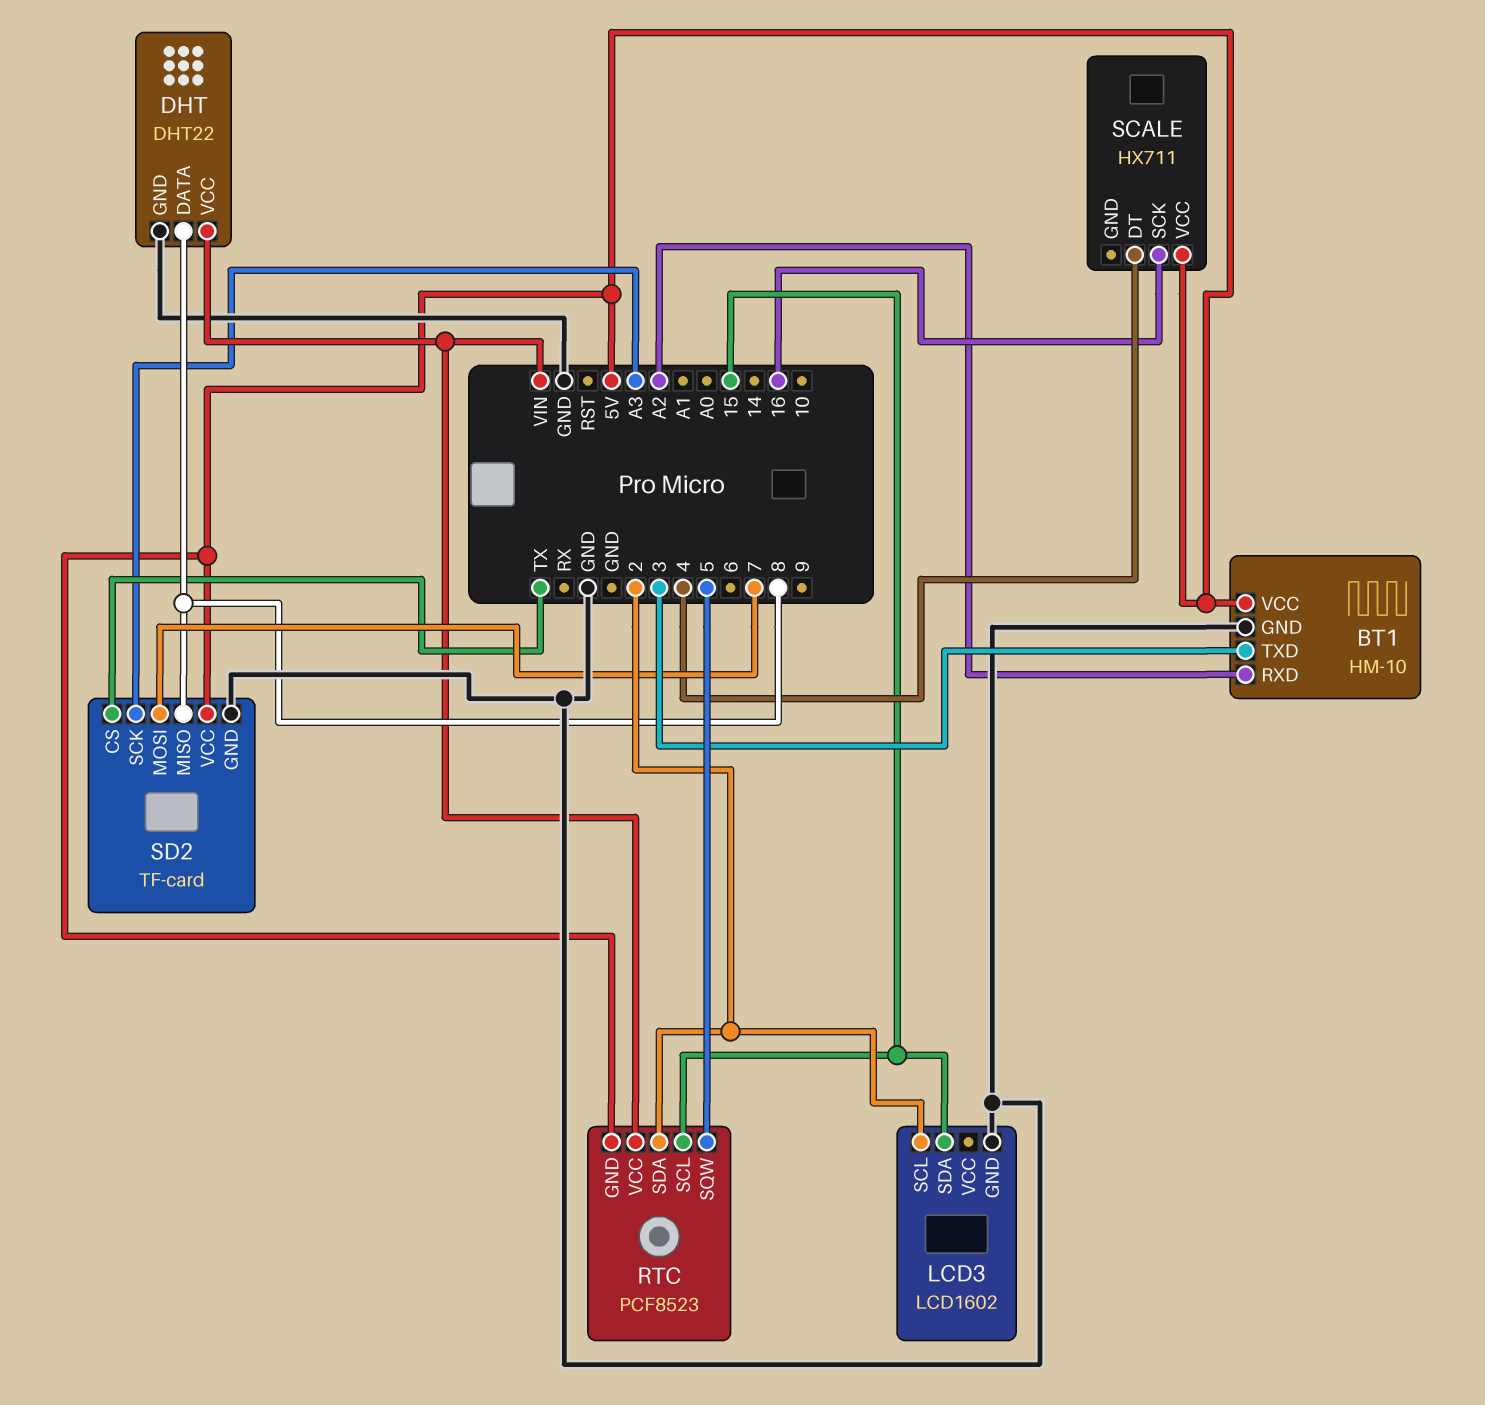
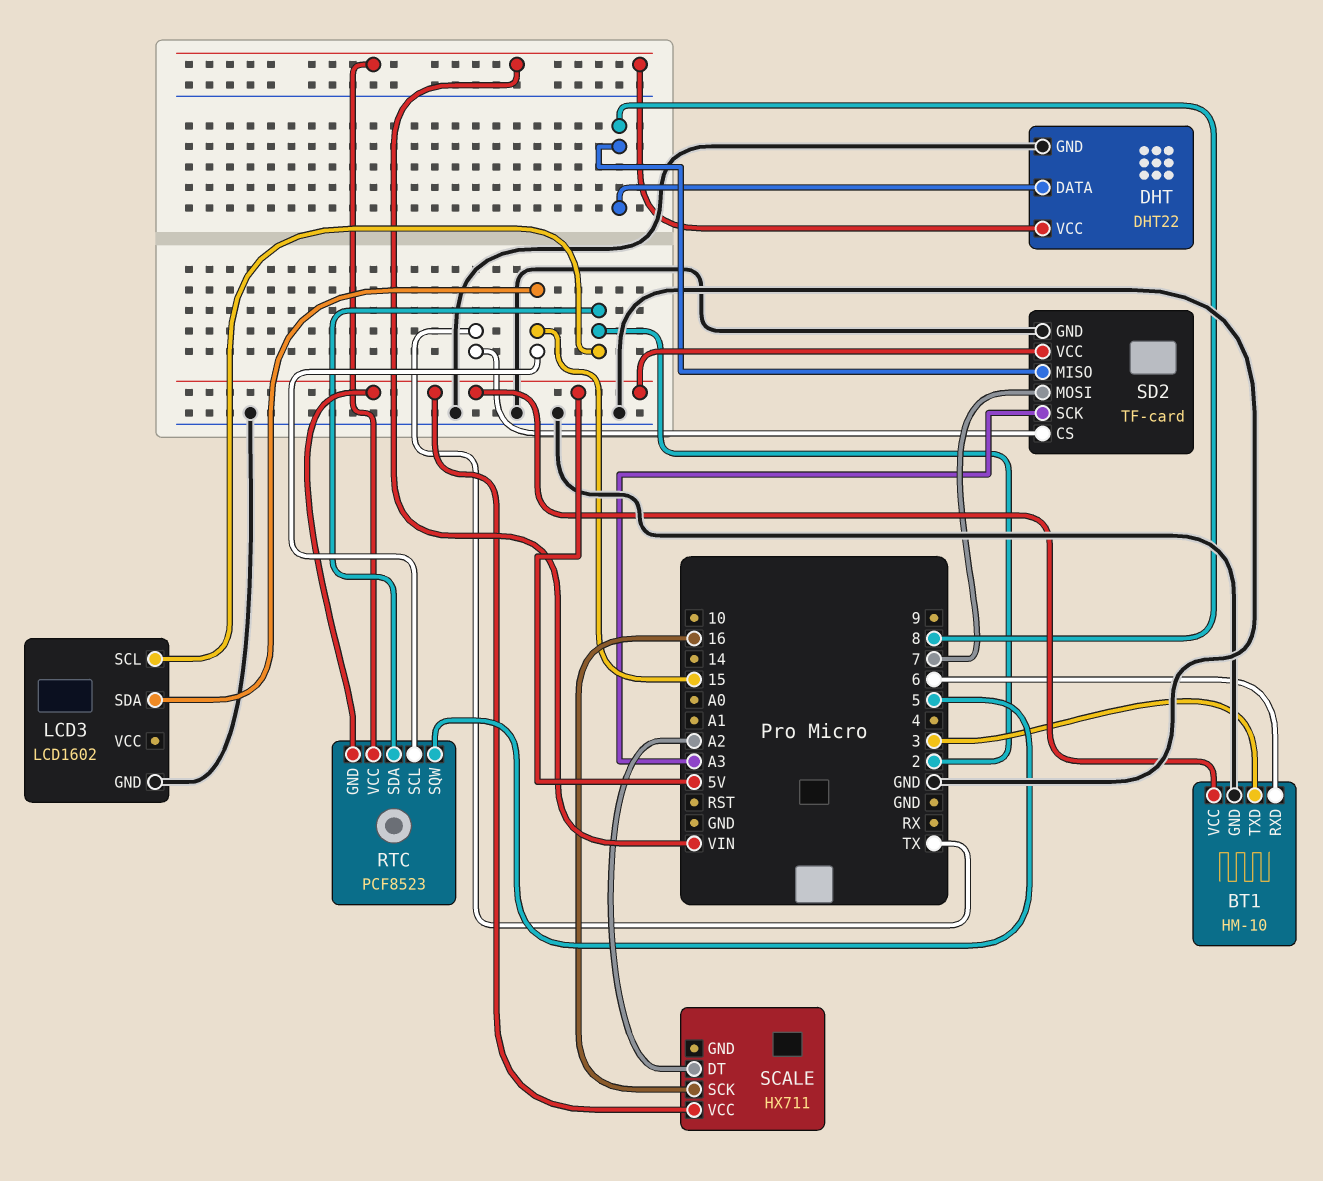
BT1 pin RXD: A2 -> 6
SCALE pin DT: 4 -> A2

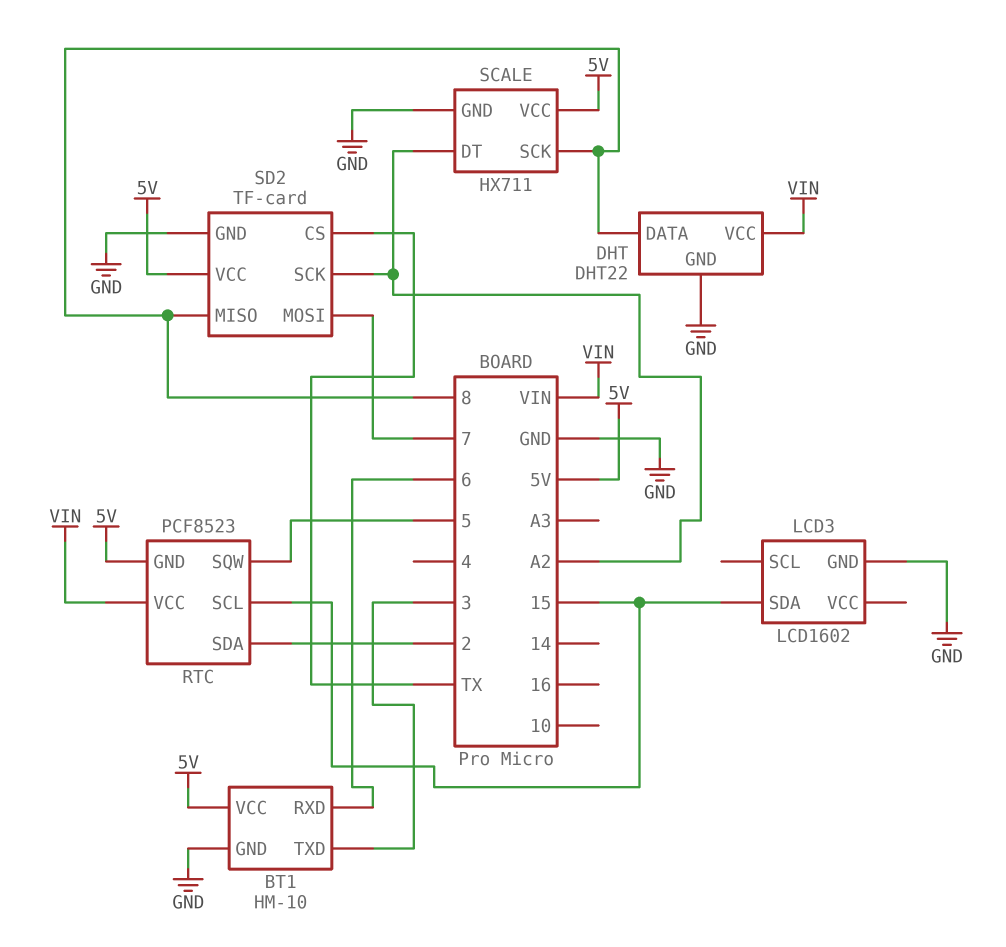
LCD3 pin SCL: 2 -> none
SCALE pin GND: none -> GND
SCALE pin SCK: 16 -> 8
SD2 pin SCK: A3 -> A2

